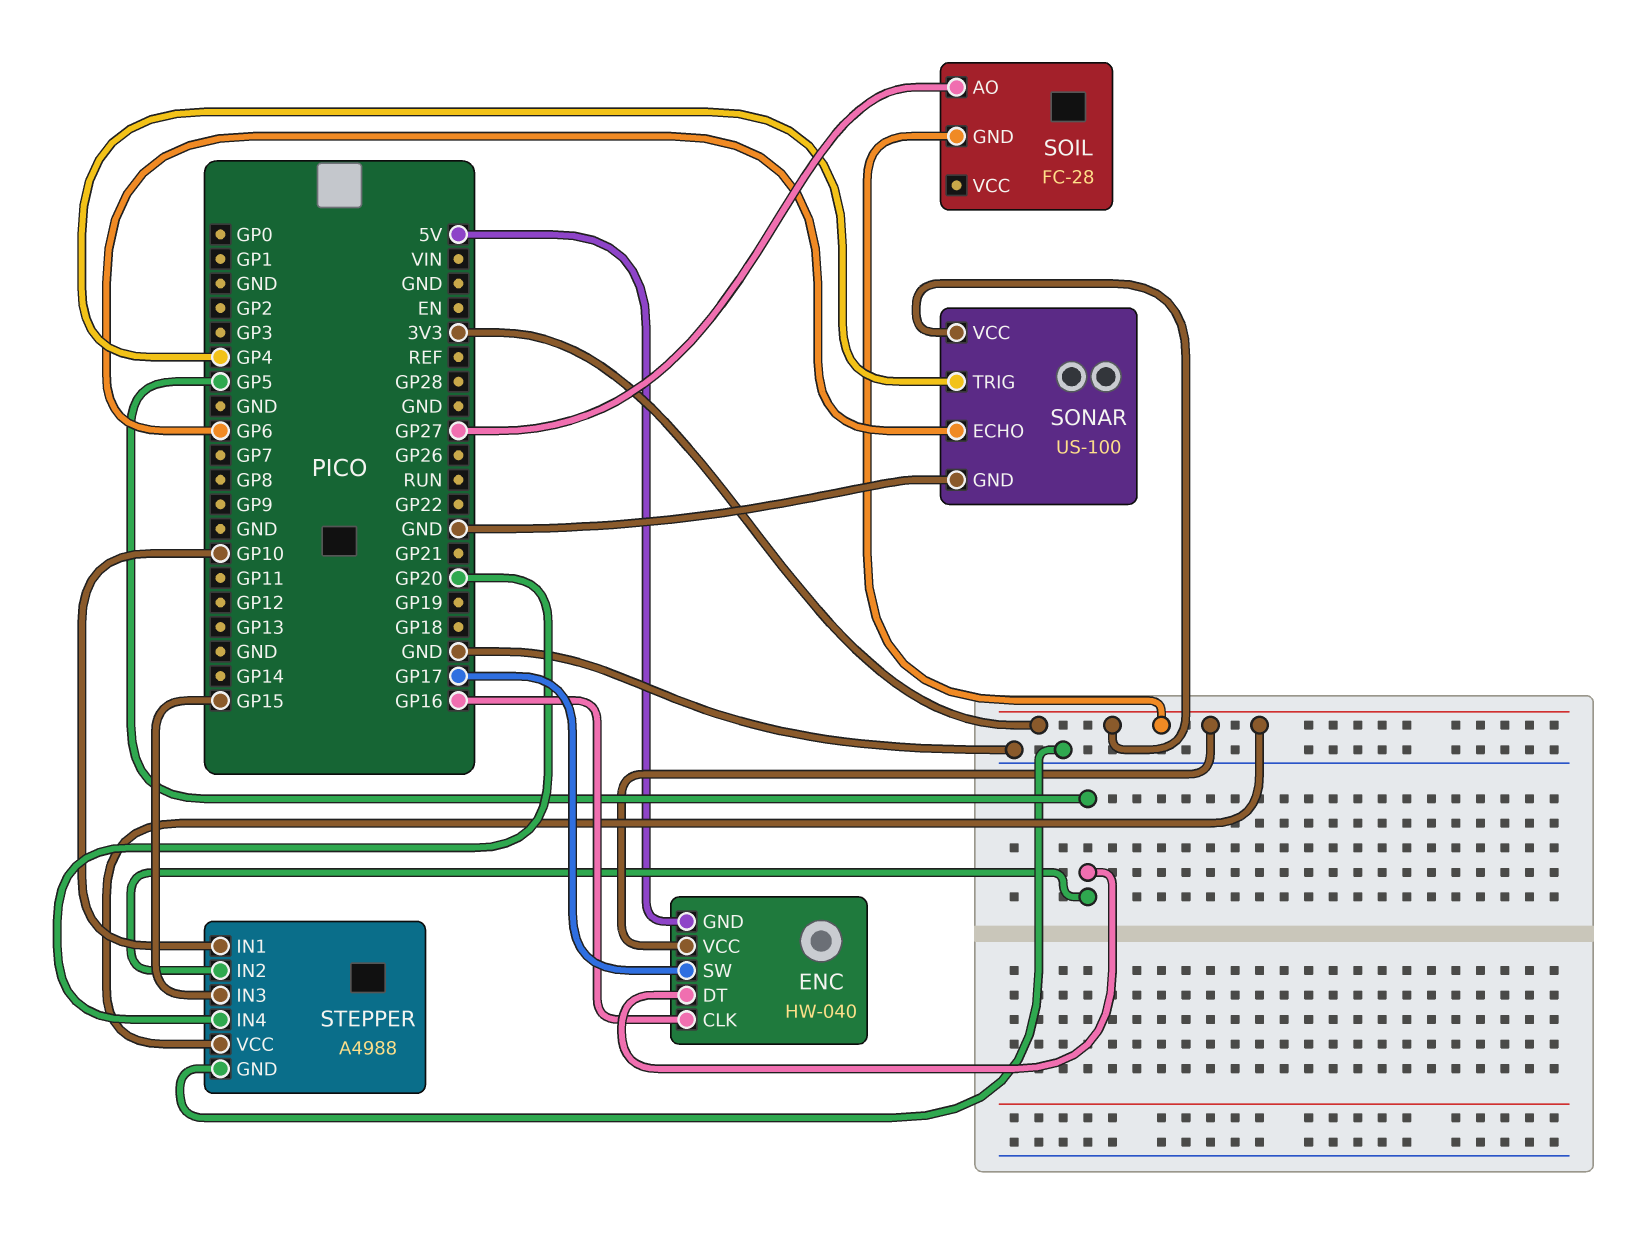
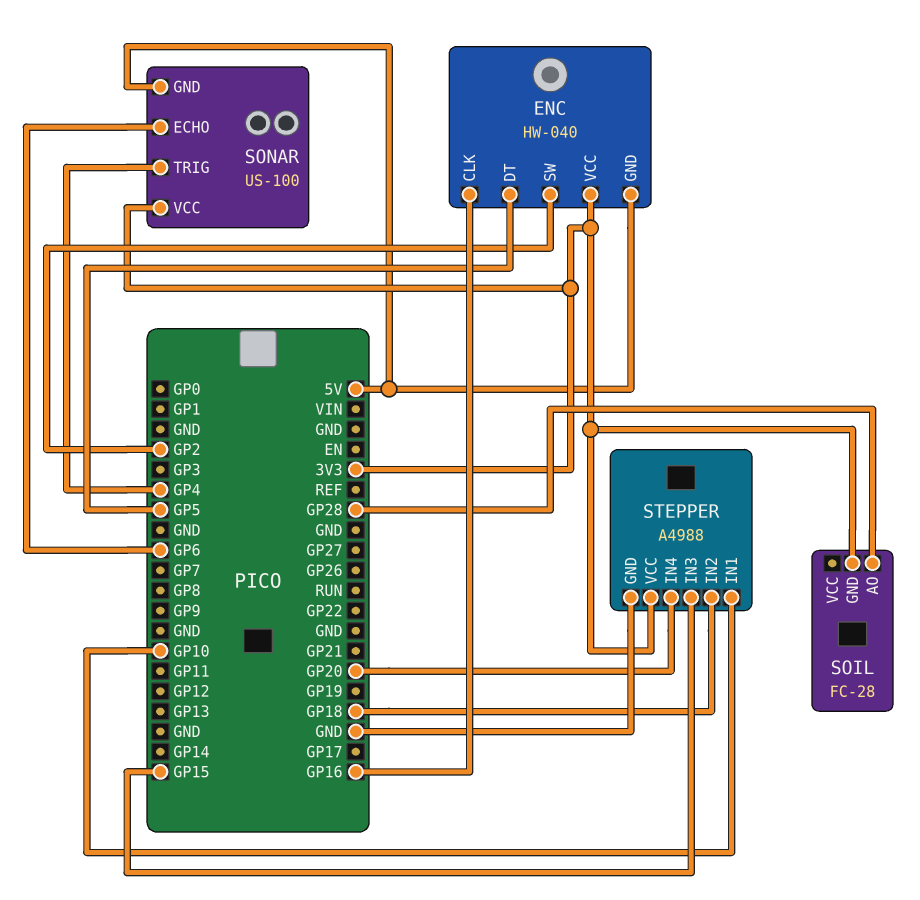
ENC pin SW: GP17 -> GP2
SOIL pin AO: GP27 -> GP28
SONAR pin GND: GND -> 5V
STEPPER pin IN2: GP5 -> GP18

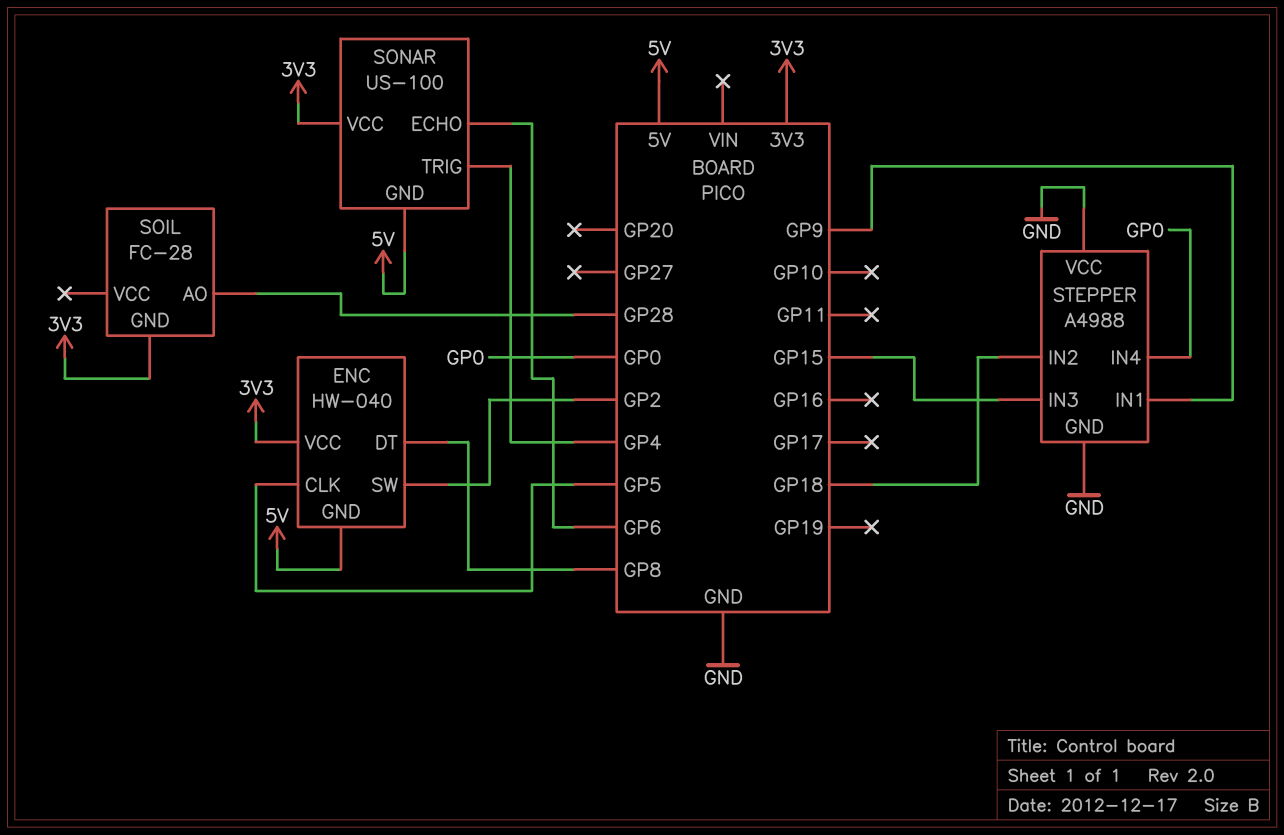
ENC pin CLK: GP16 -> GP5
ENC pin DT: GP5 -> GP8
STEPPER pin IN1: GP10 -> GP9
STEPPER pin IN4: GP20 -> GP0
STEPPER pin VCC: 3V3 -> GND

